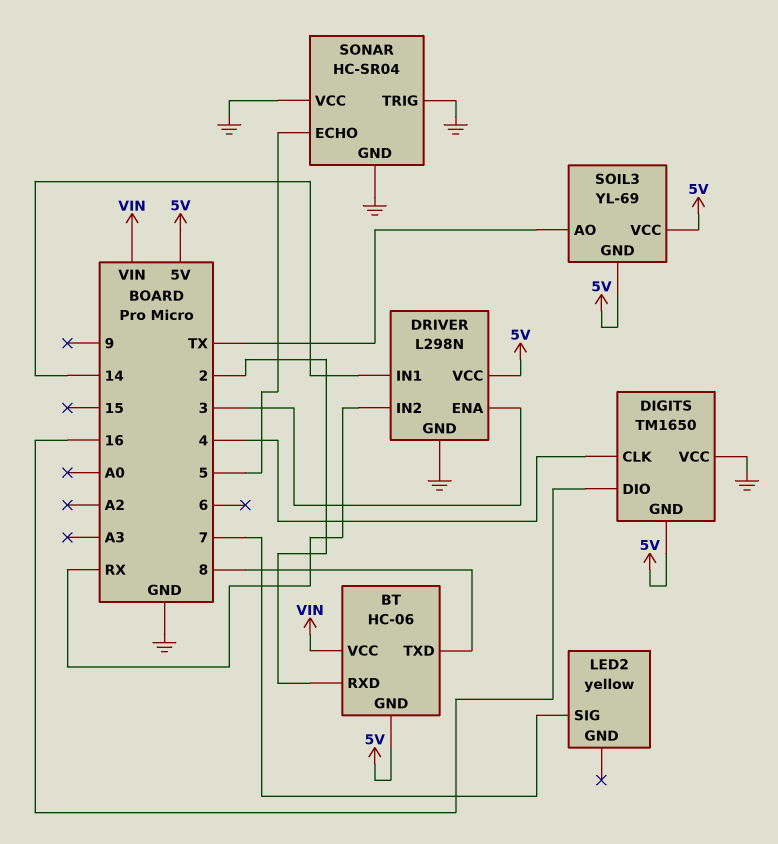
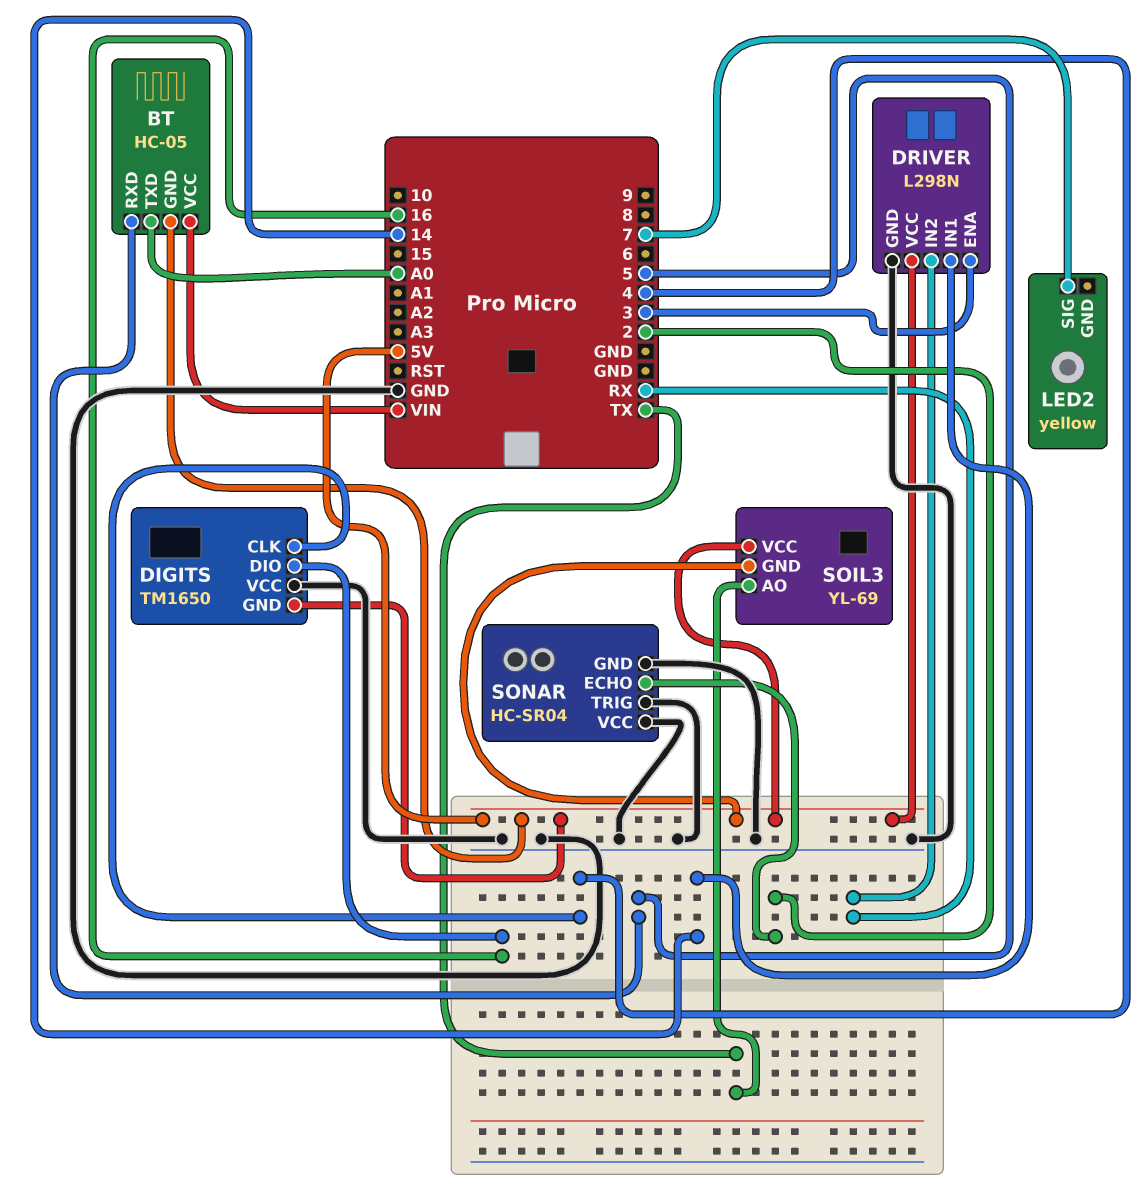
BT: HC-06 -> HC-05
BT pin RXD: 2 -> 5
BT pin TXD: 8 -> A0
SONAR pin ECHO: 5 -> 2

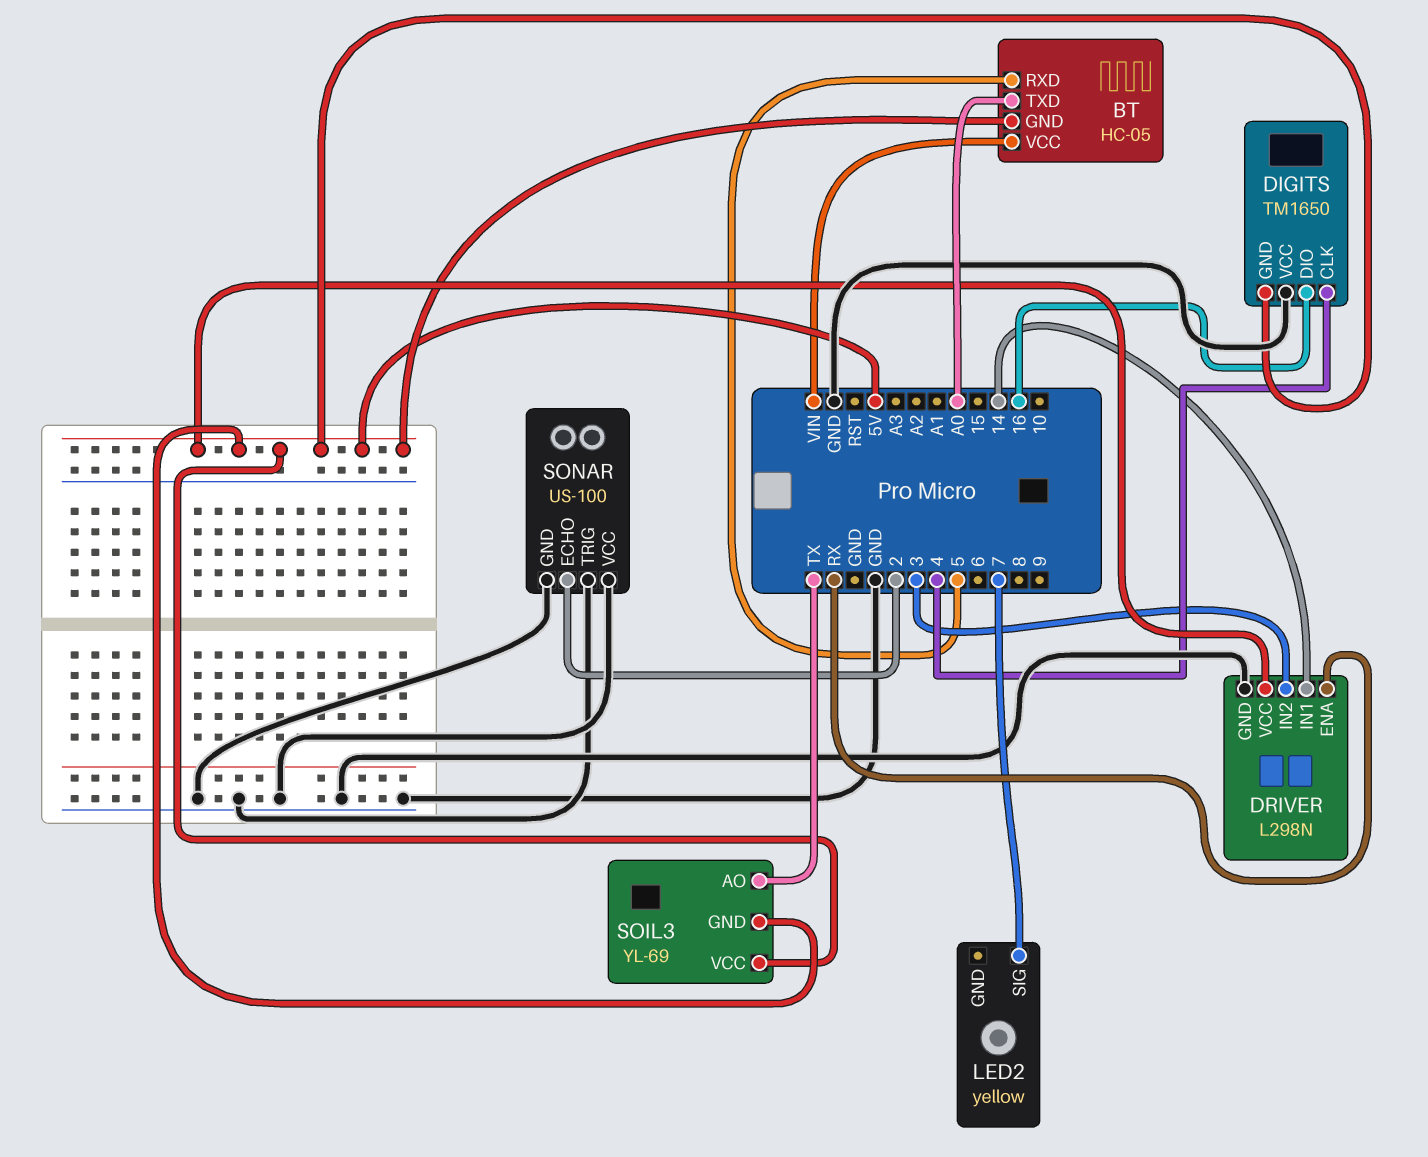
DRIVER pin ENA: 3 -> RX
DRIVER pin IN2: RX -> 3
SONAR: HC-SR04 -> US-100

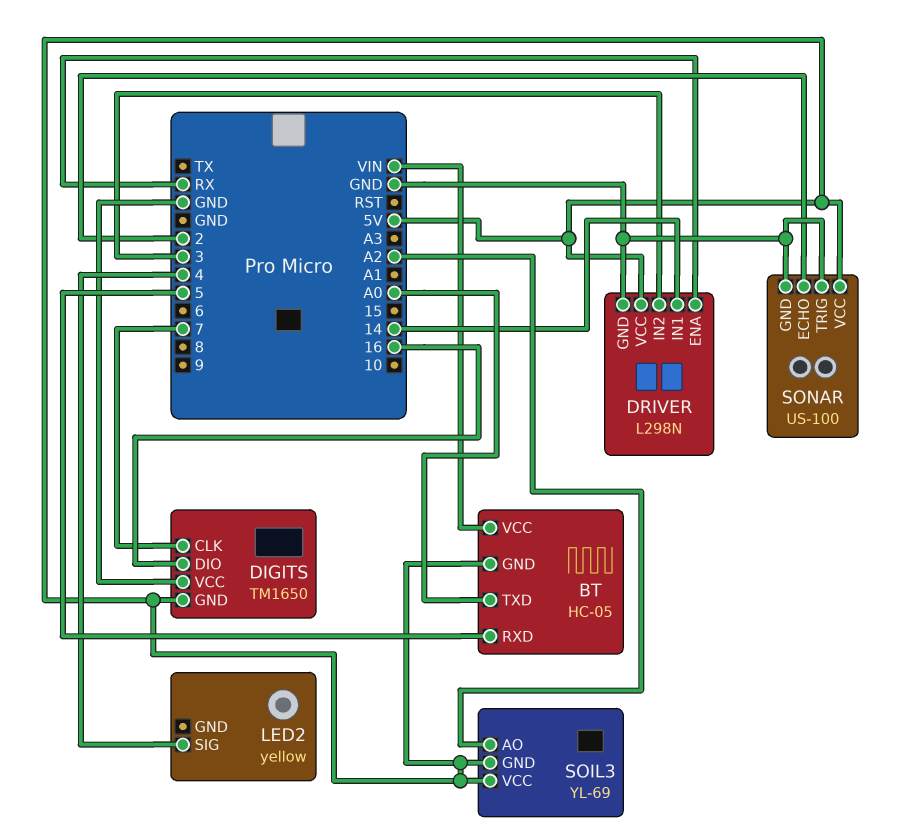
DIGITS pin CLK: 4 -> 7
LED2 pin SIG: 7 -> 4
SOIL3 pin AO: TX -> A2
SONAR pin VCC: GND -> 5V

